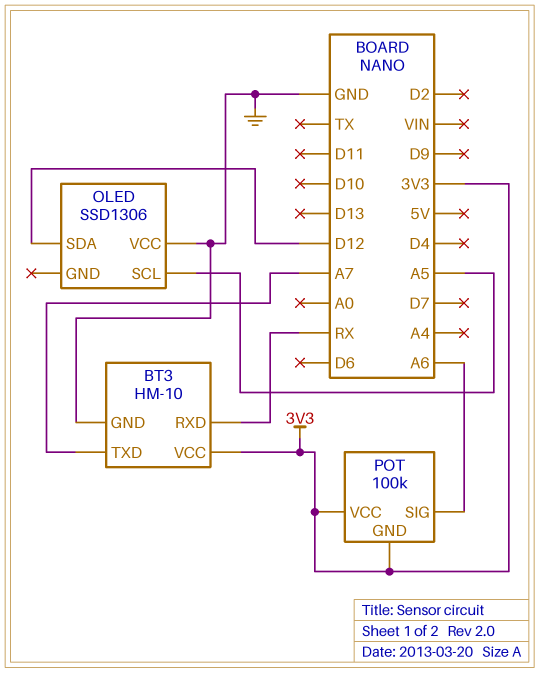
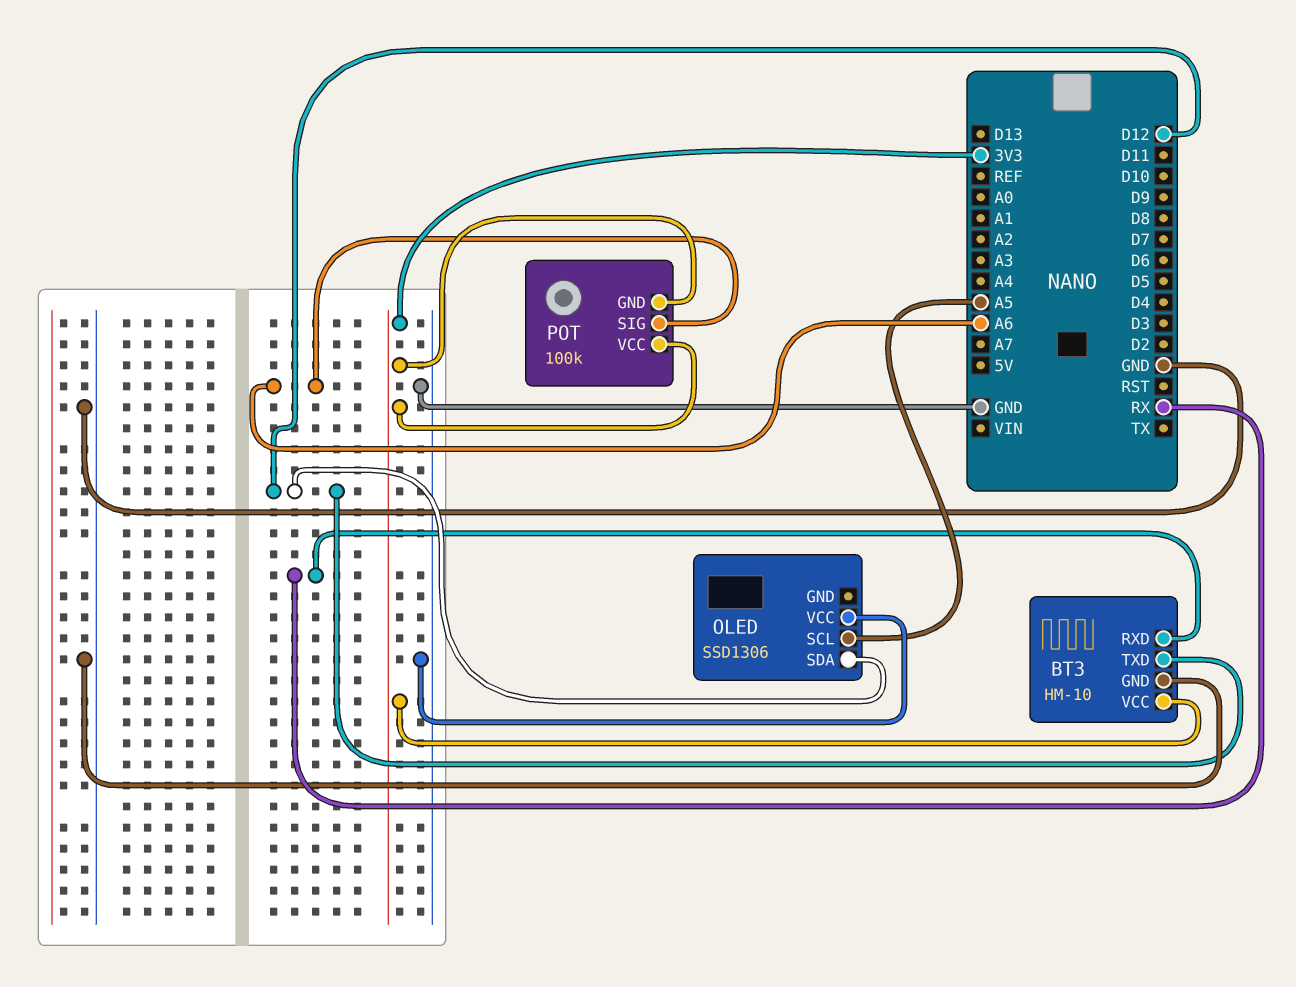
BT3 pin TXD: A7 -> D12

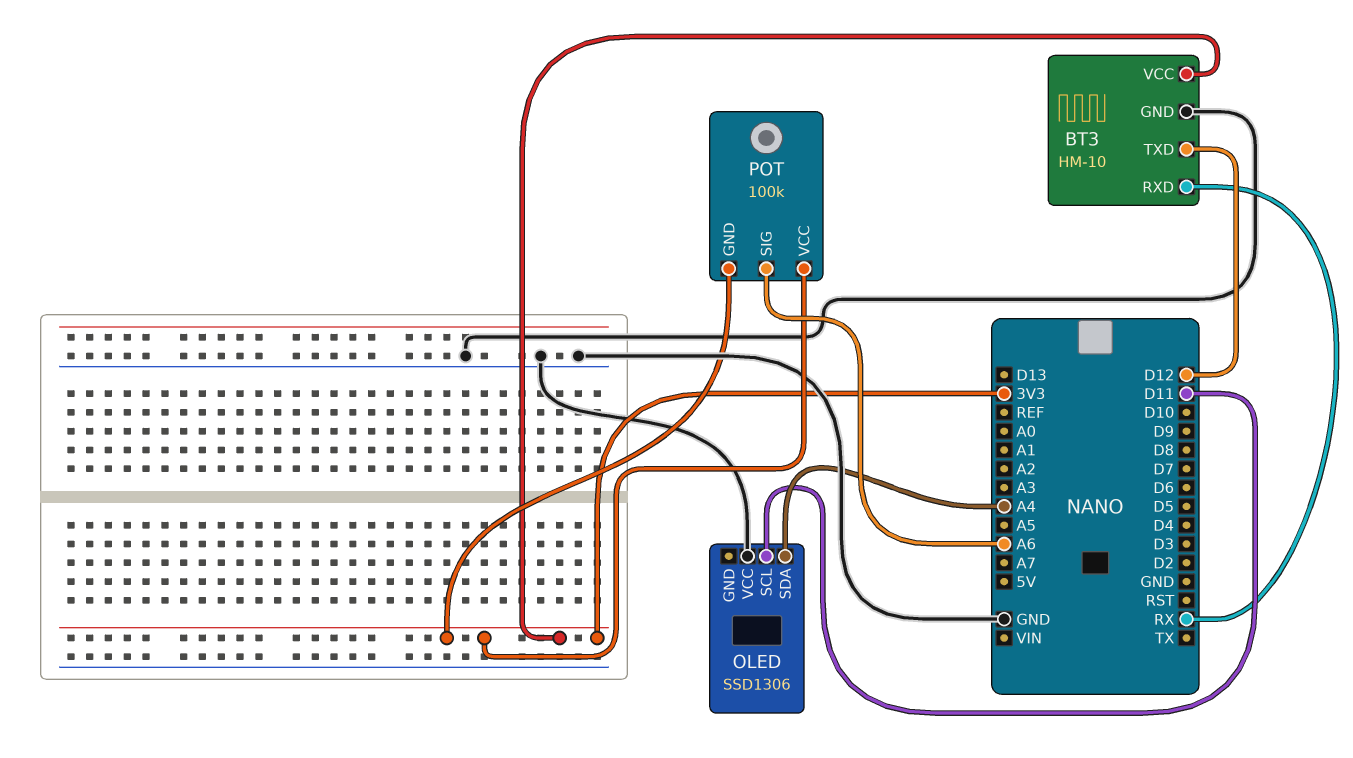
OLED pin SCL: A5 -> D11
OLED pin SDA: D12 -> A4

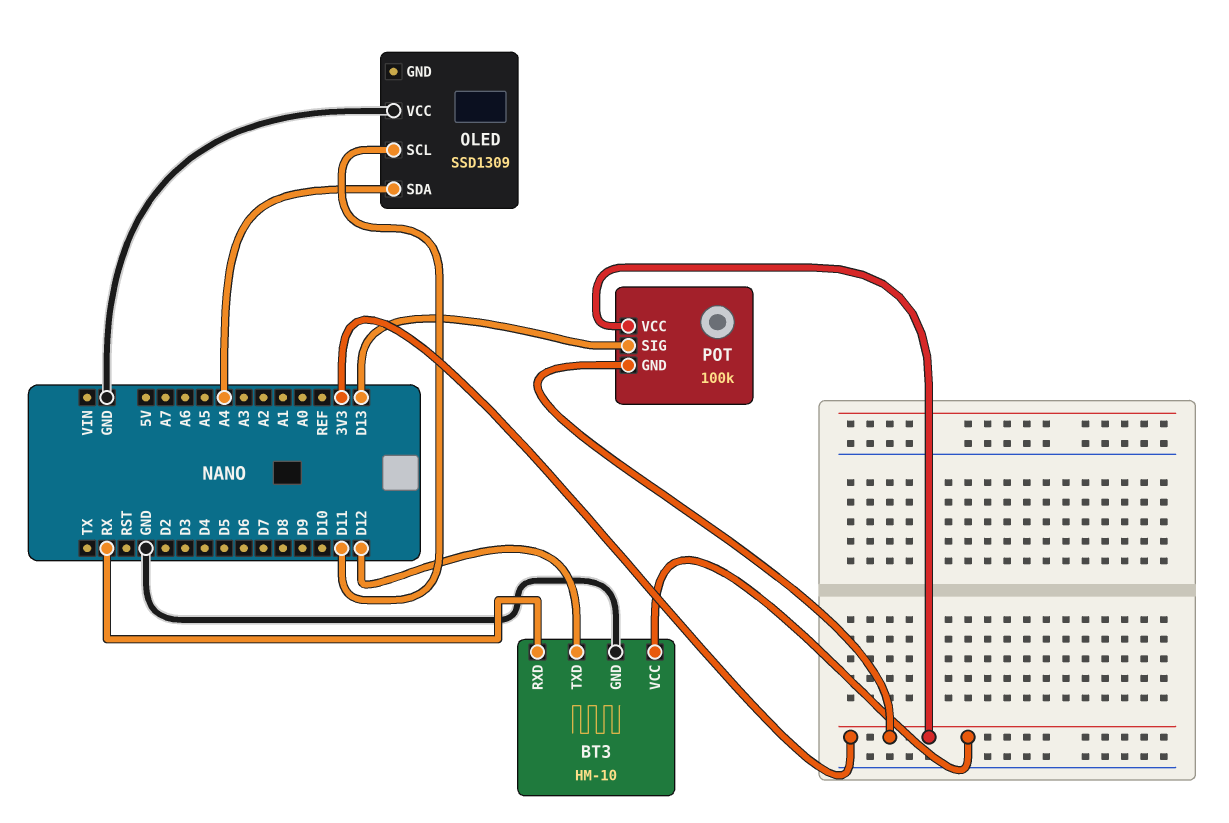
OLED: SSD1306 -> SSD1309
POT pin SIG: A6 -> D13

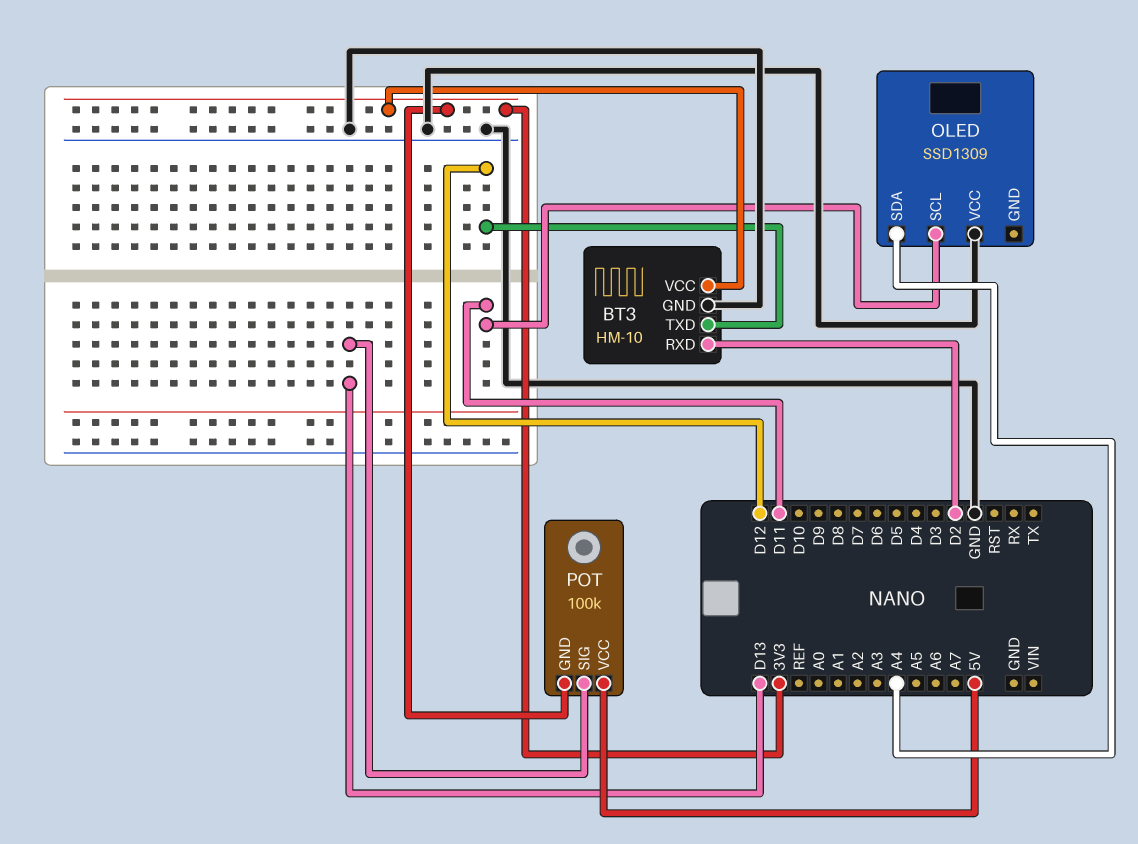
BT3 pin RXD: RX -> D2
POT pin VCC: 3V3 -> 5V

